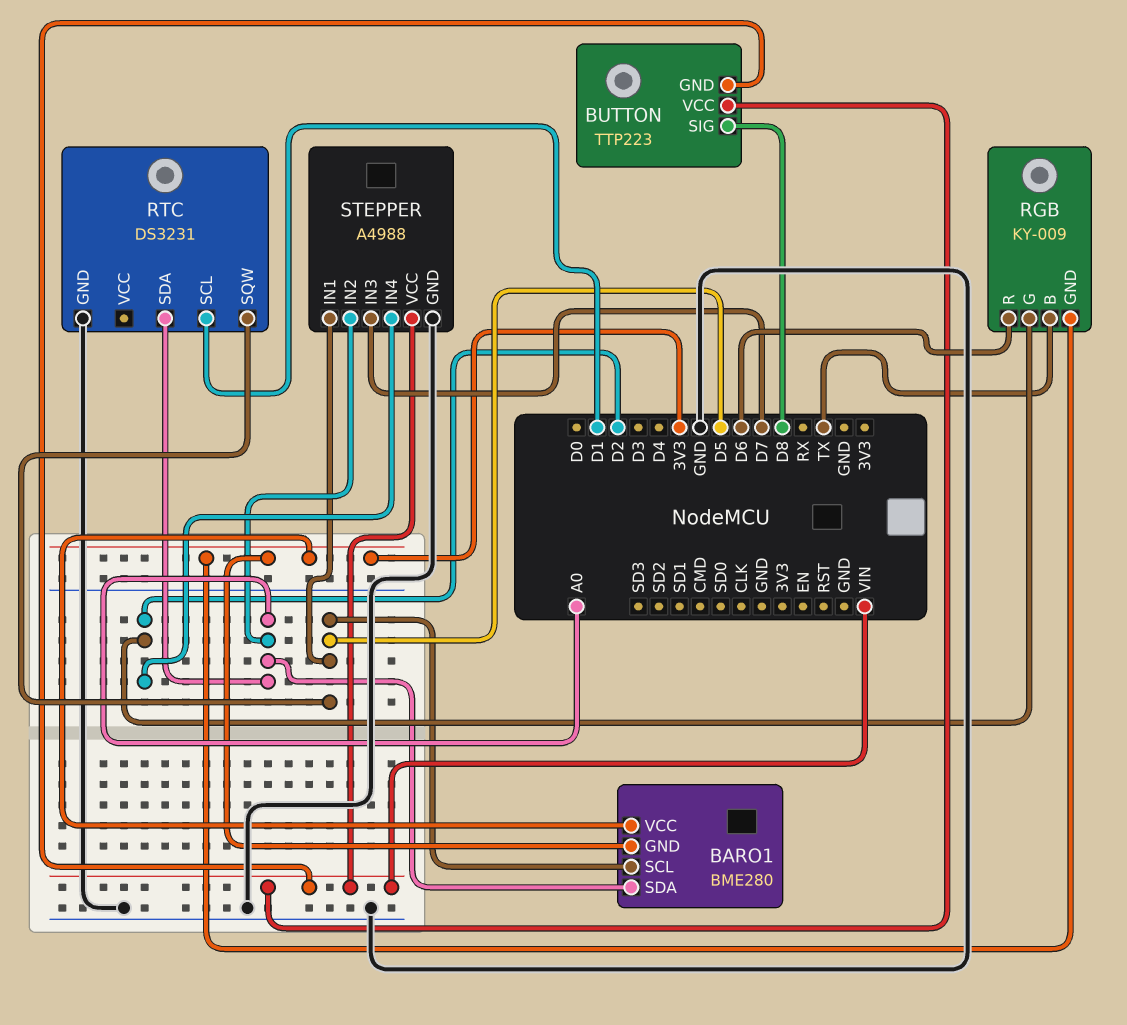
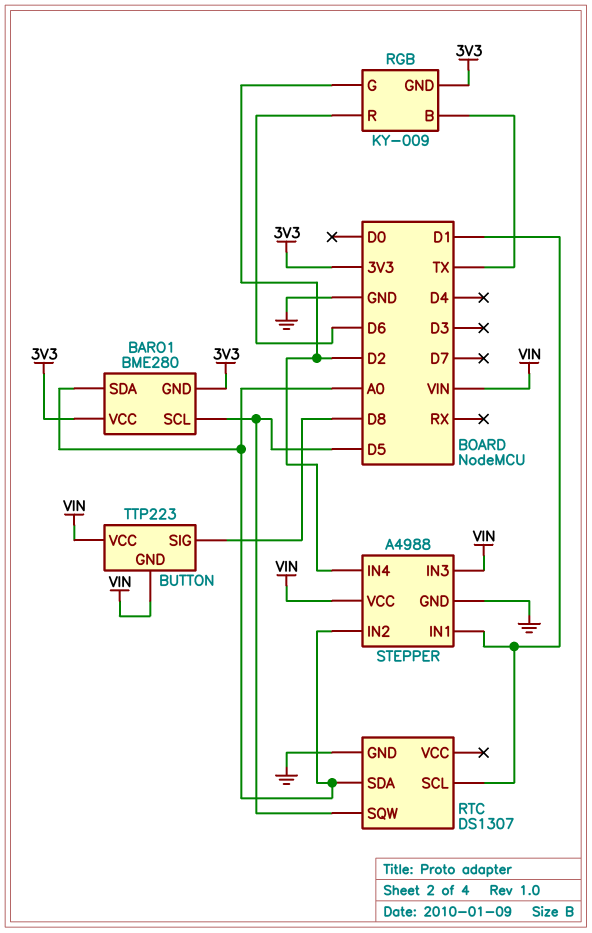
RTC: DS3231 -> DS1307
STEPPER pin IN1: D5 -> D1
STEPPER pin IN3: D7 -> VIN

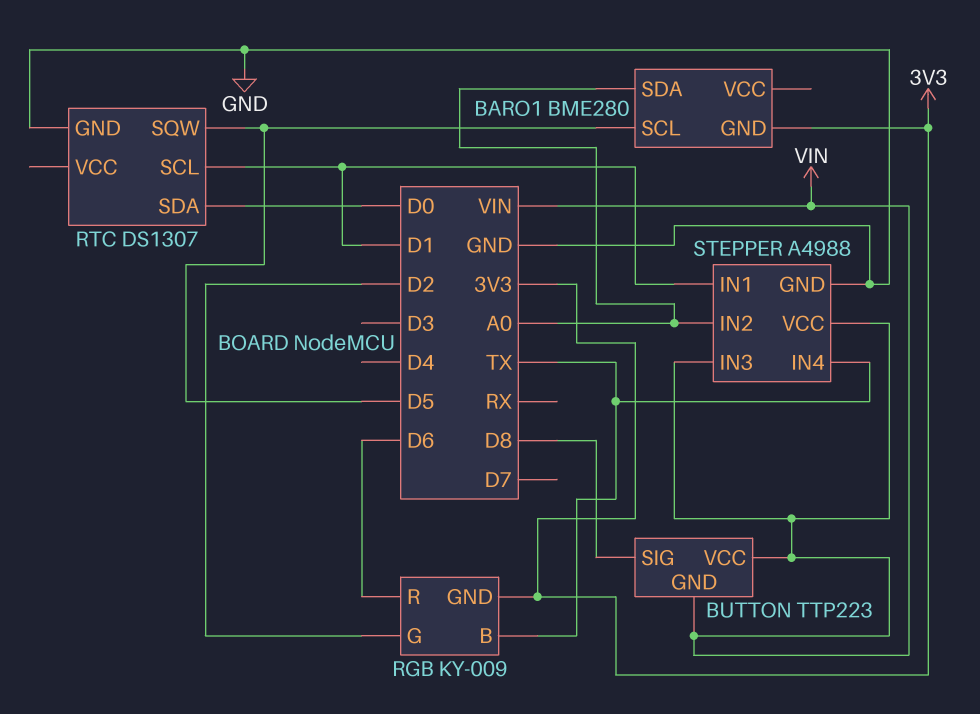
BARO1 pin VCC: 3V3 -> none
RTC pin SDA: A0 -> D0
STEPPER pin IN4: D2 -> TX

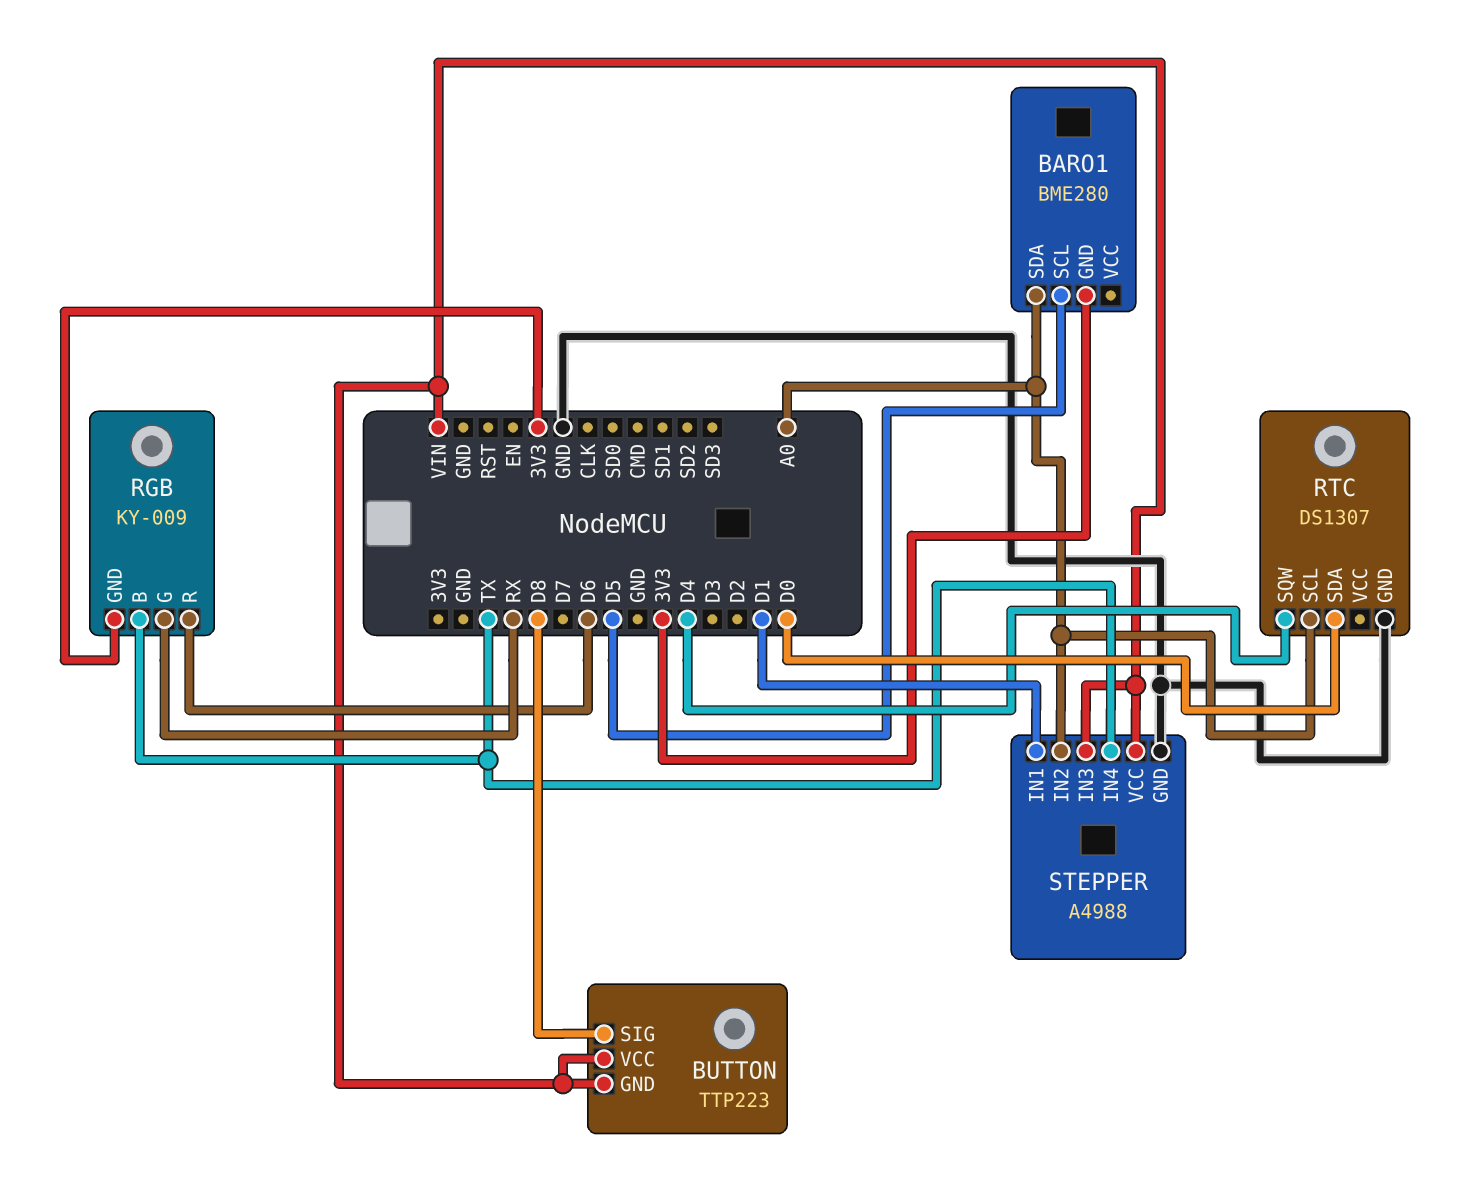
RGB pin G: D2 -> RX
RTC pin SCL: D1 -> A0
RTC pin SQW: D5 -> D4

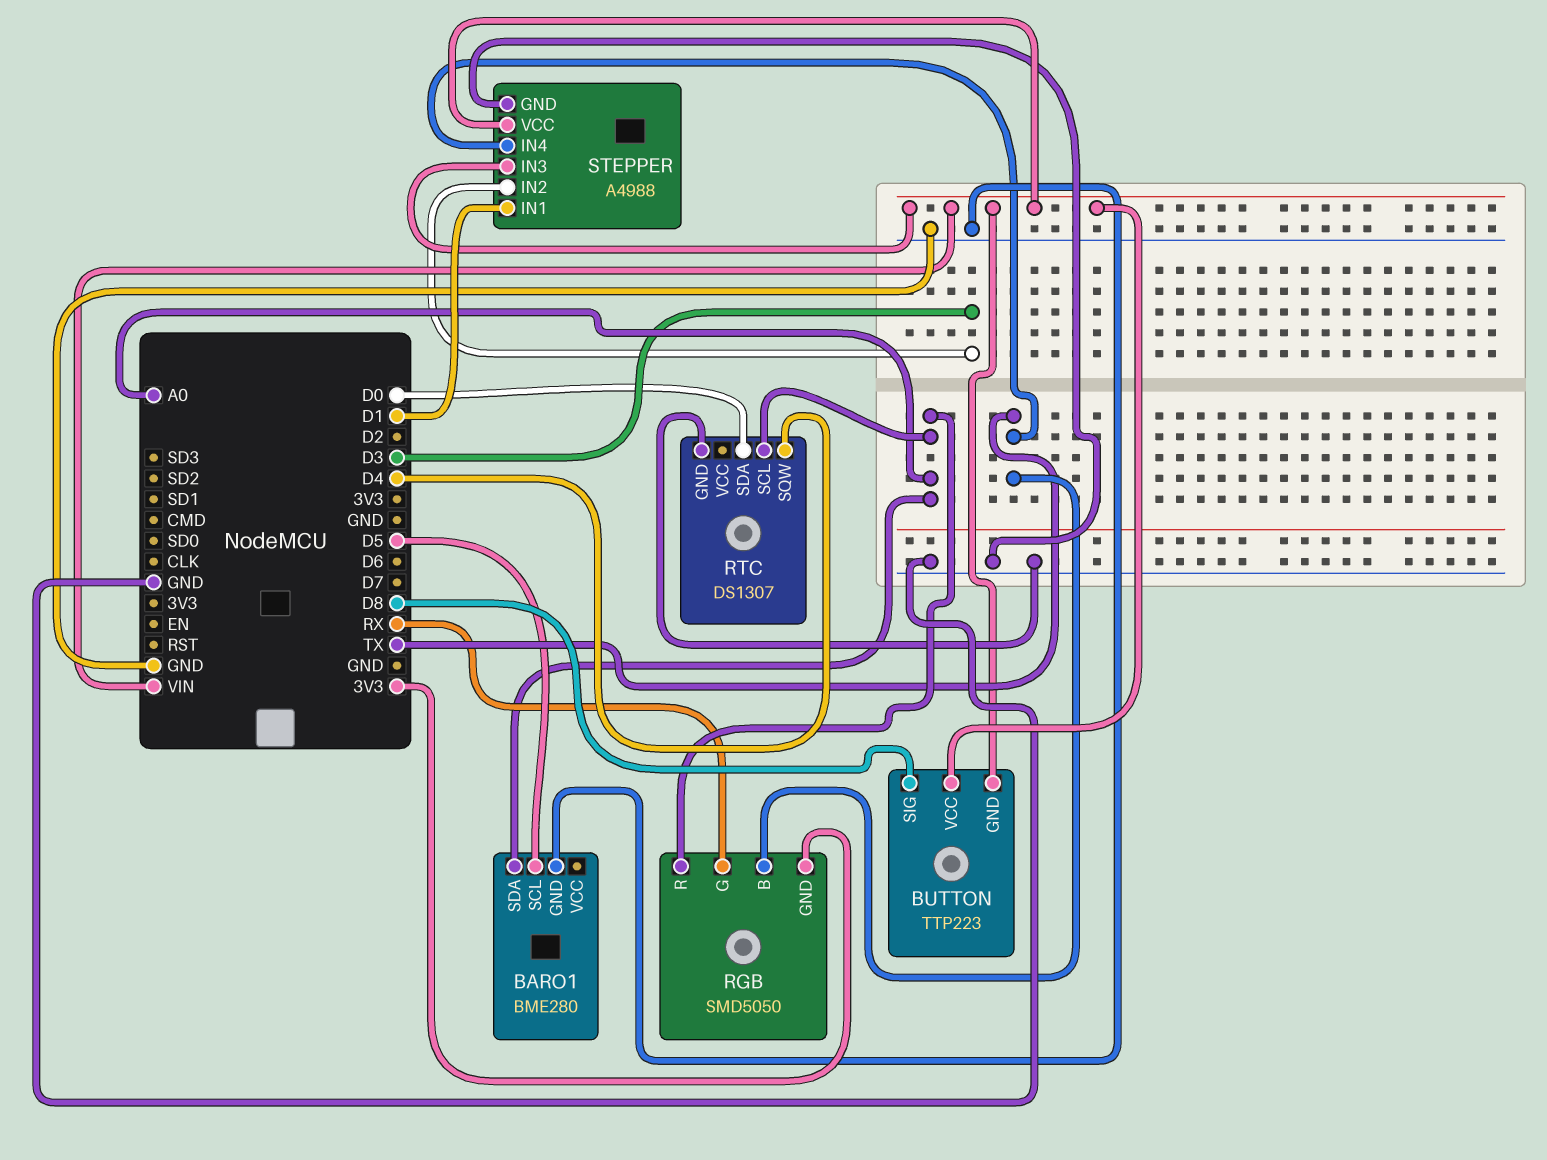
BARO1 pin GND: 3V3 -> GND
RGB: KY-009 -> SMD5050
RGB pin R: D6 -> A0
STEPPER pin IN2: A0 -> D3

